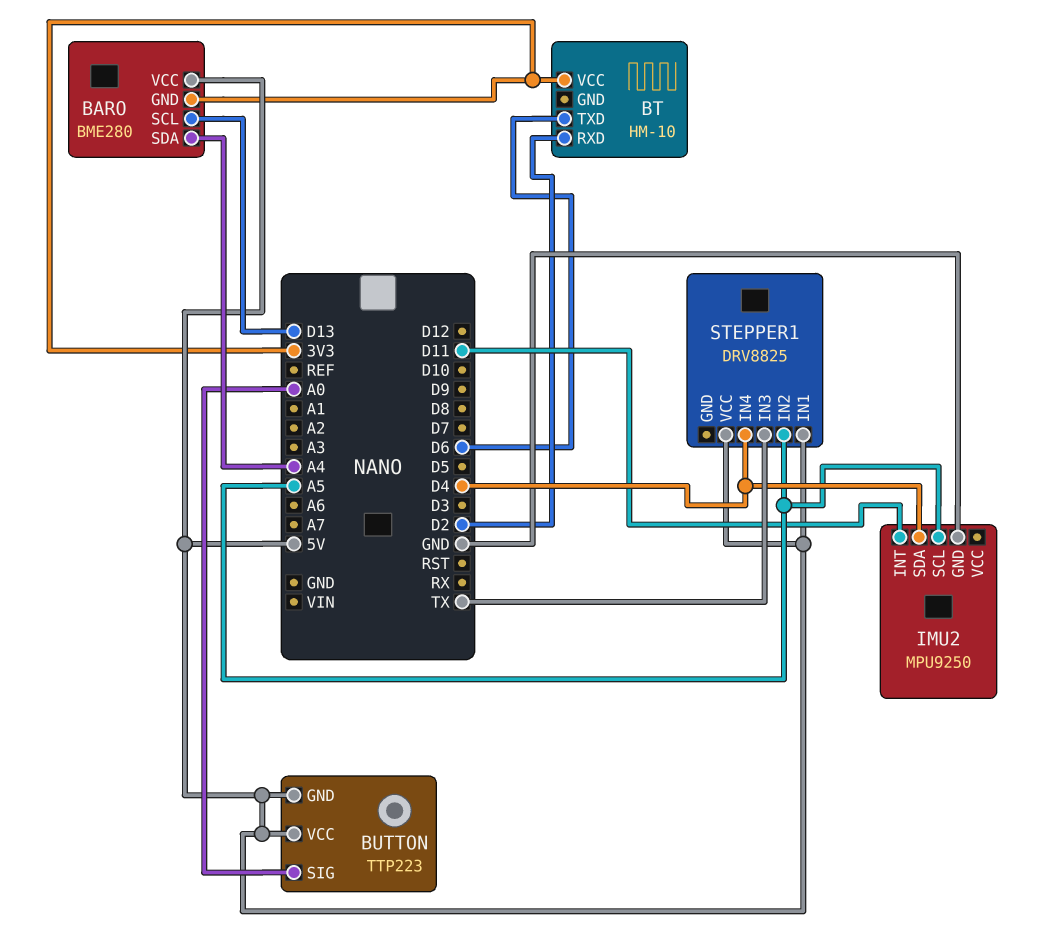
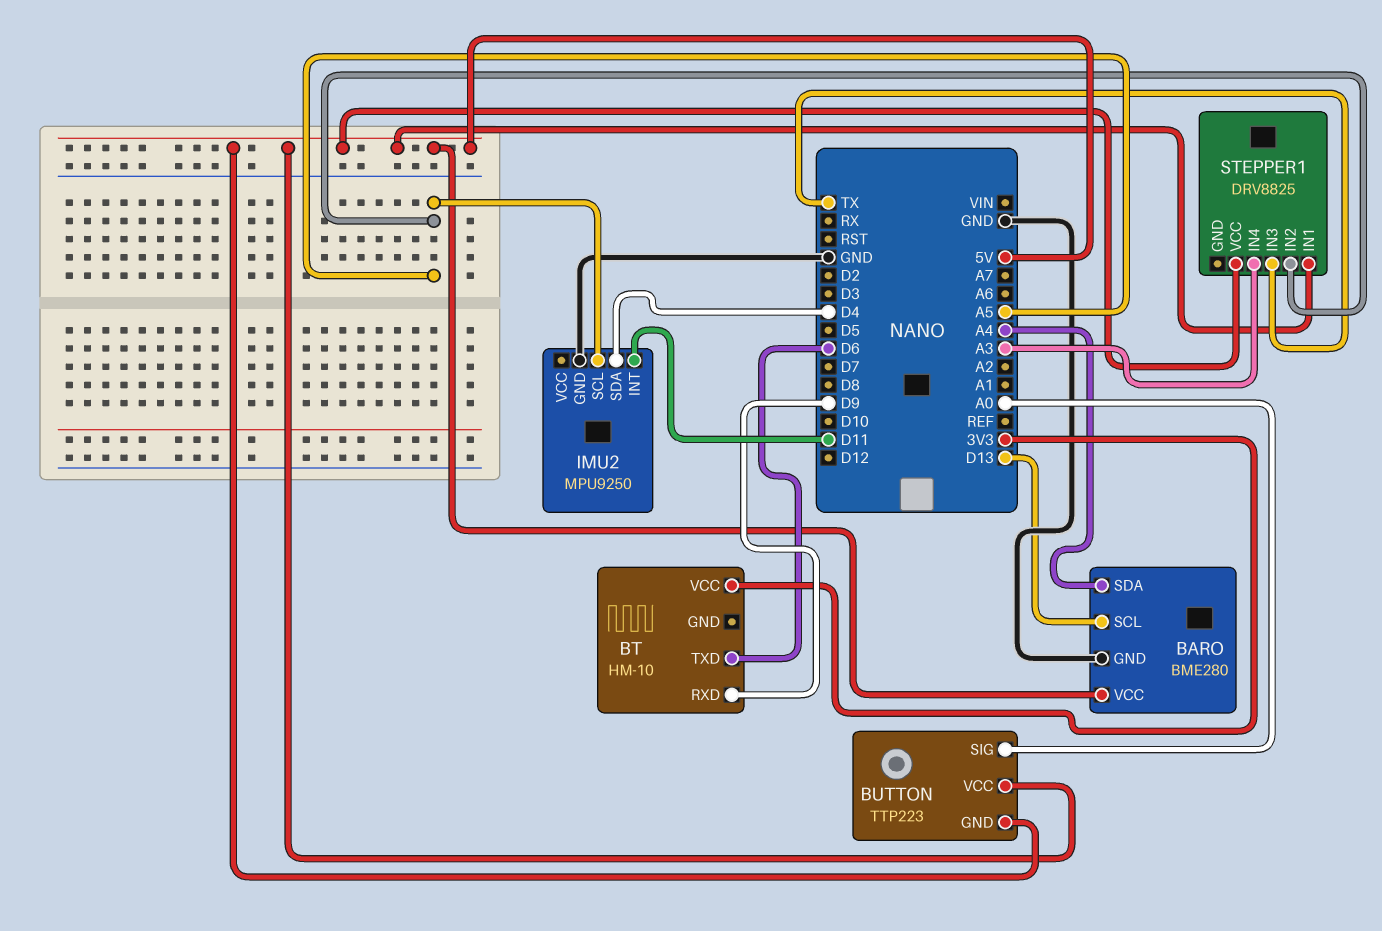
BARO pin GND: 3V3 -> GND
BT pin RXD: D2 -> D9
STEPPER1 pin IN4: D4 -> A3

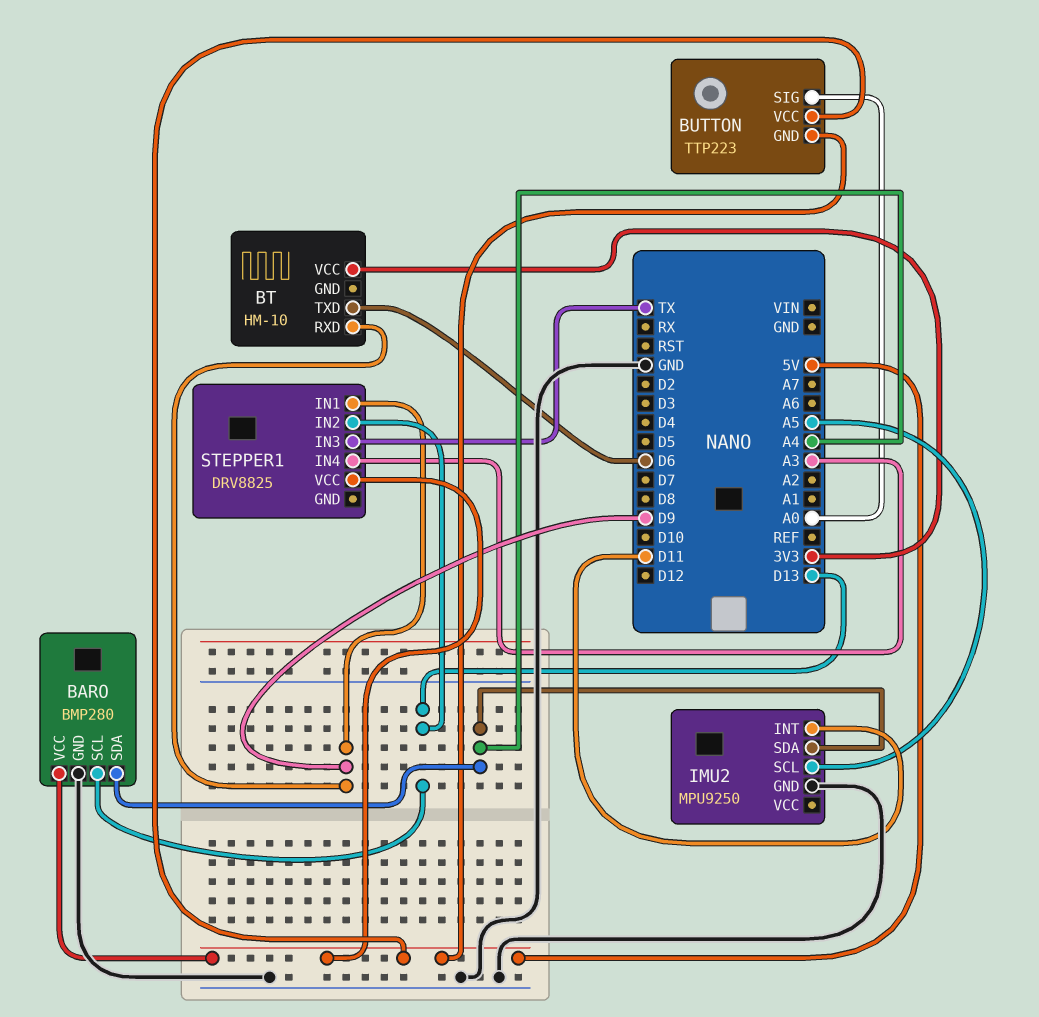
BARO: BME280 -> BMP280
IMU2 pin SDA: D4 -> A4
STEPPER1 pin IN1: 5V -> D9
STEPPER1 pin IN2: A5 -> D13

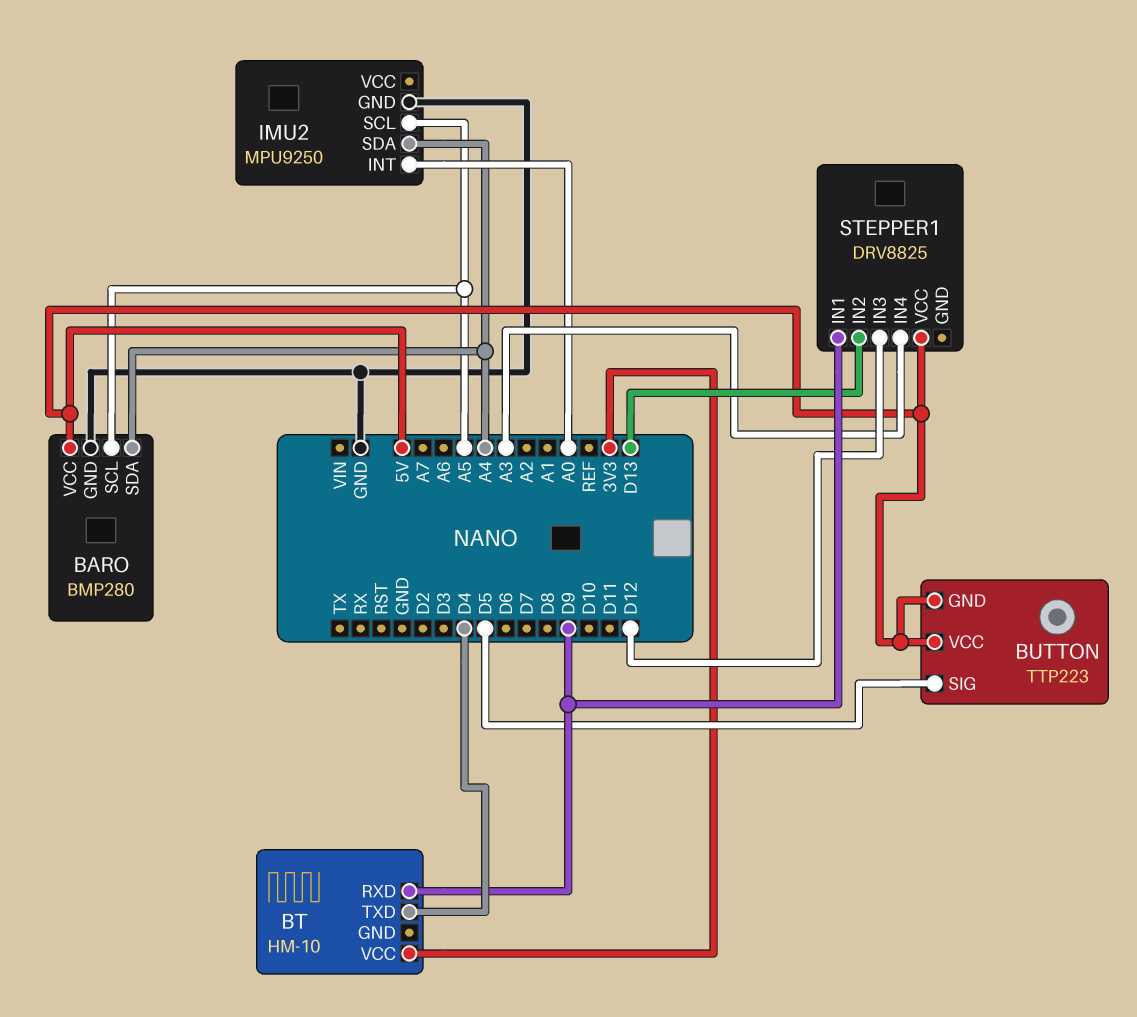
BARO pin SCL: D13 -> A5
BT pin TXD: D6 -> D4
BUTTON pin SIG: A0 -> D5
IMU2 pin INT: D11 -> A0
STEPPER1 pin IN3: TX -> D12

